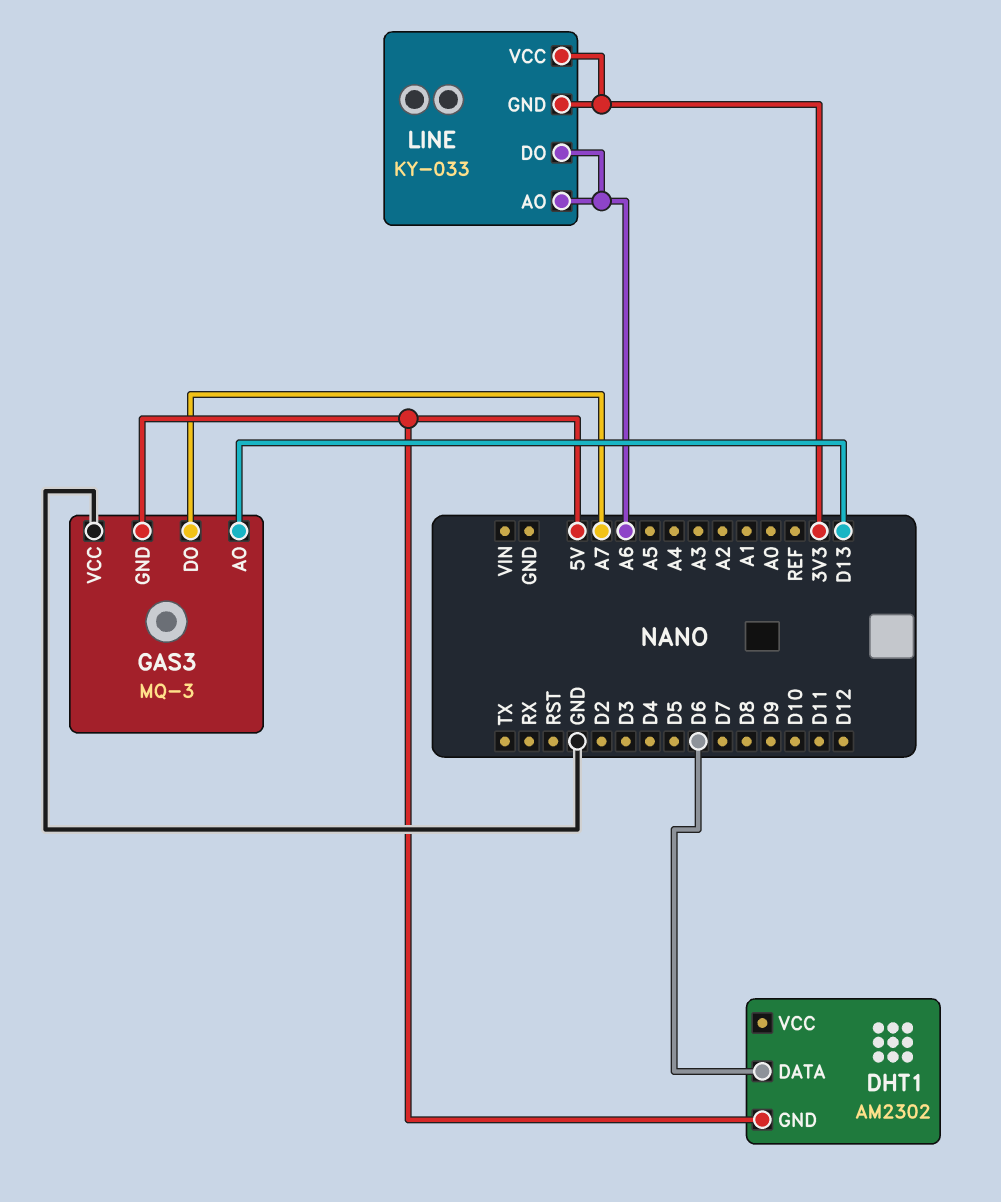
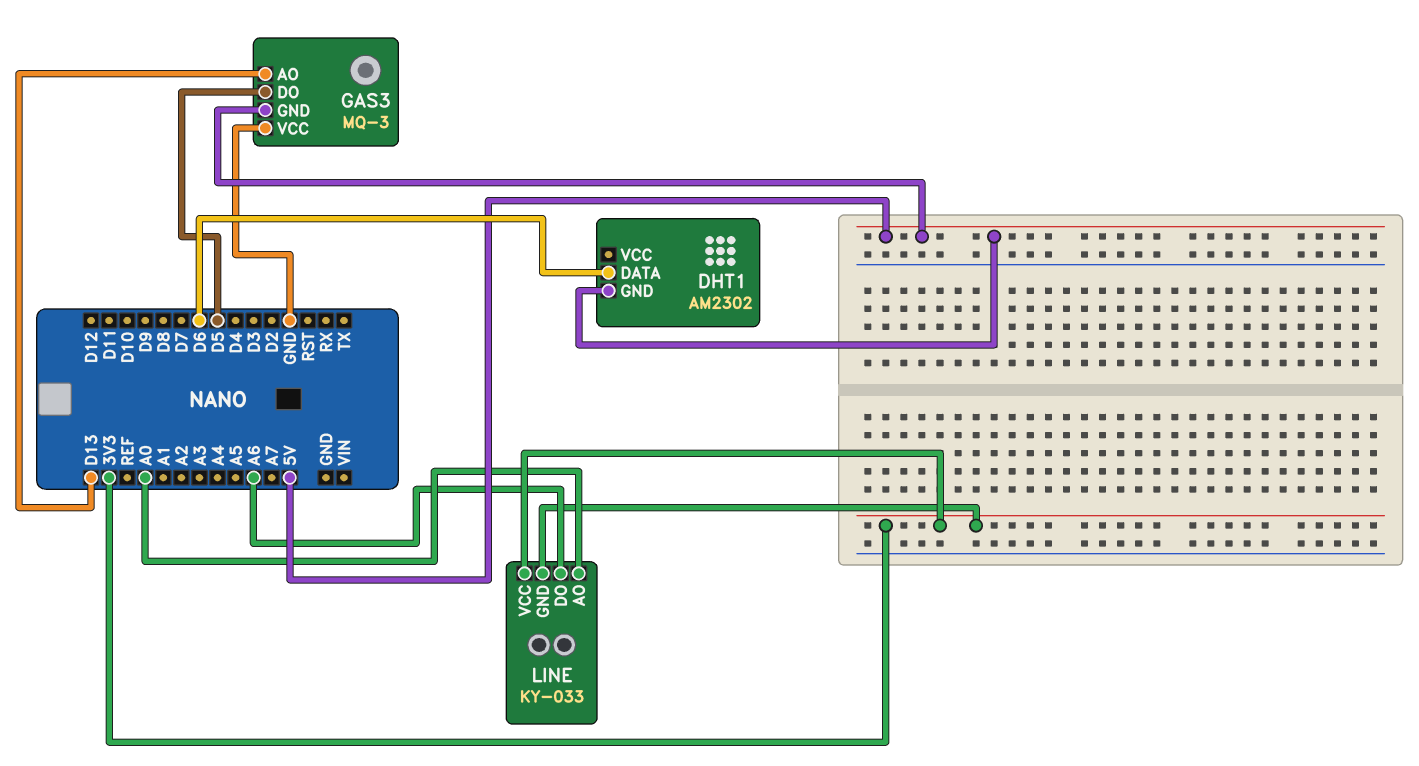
GAS3 pin DO: A7 -> D5
LINE pin AO: A6 -> A0

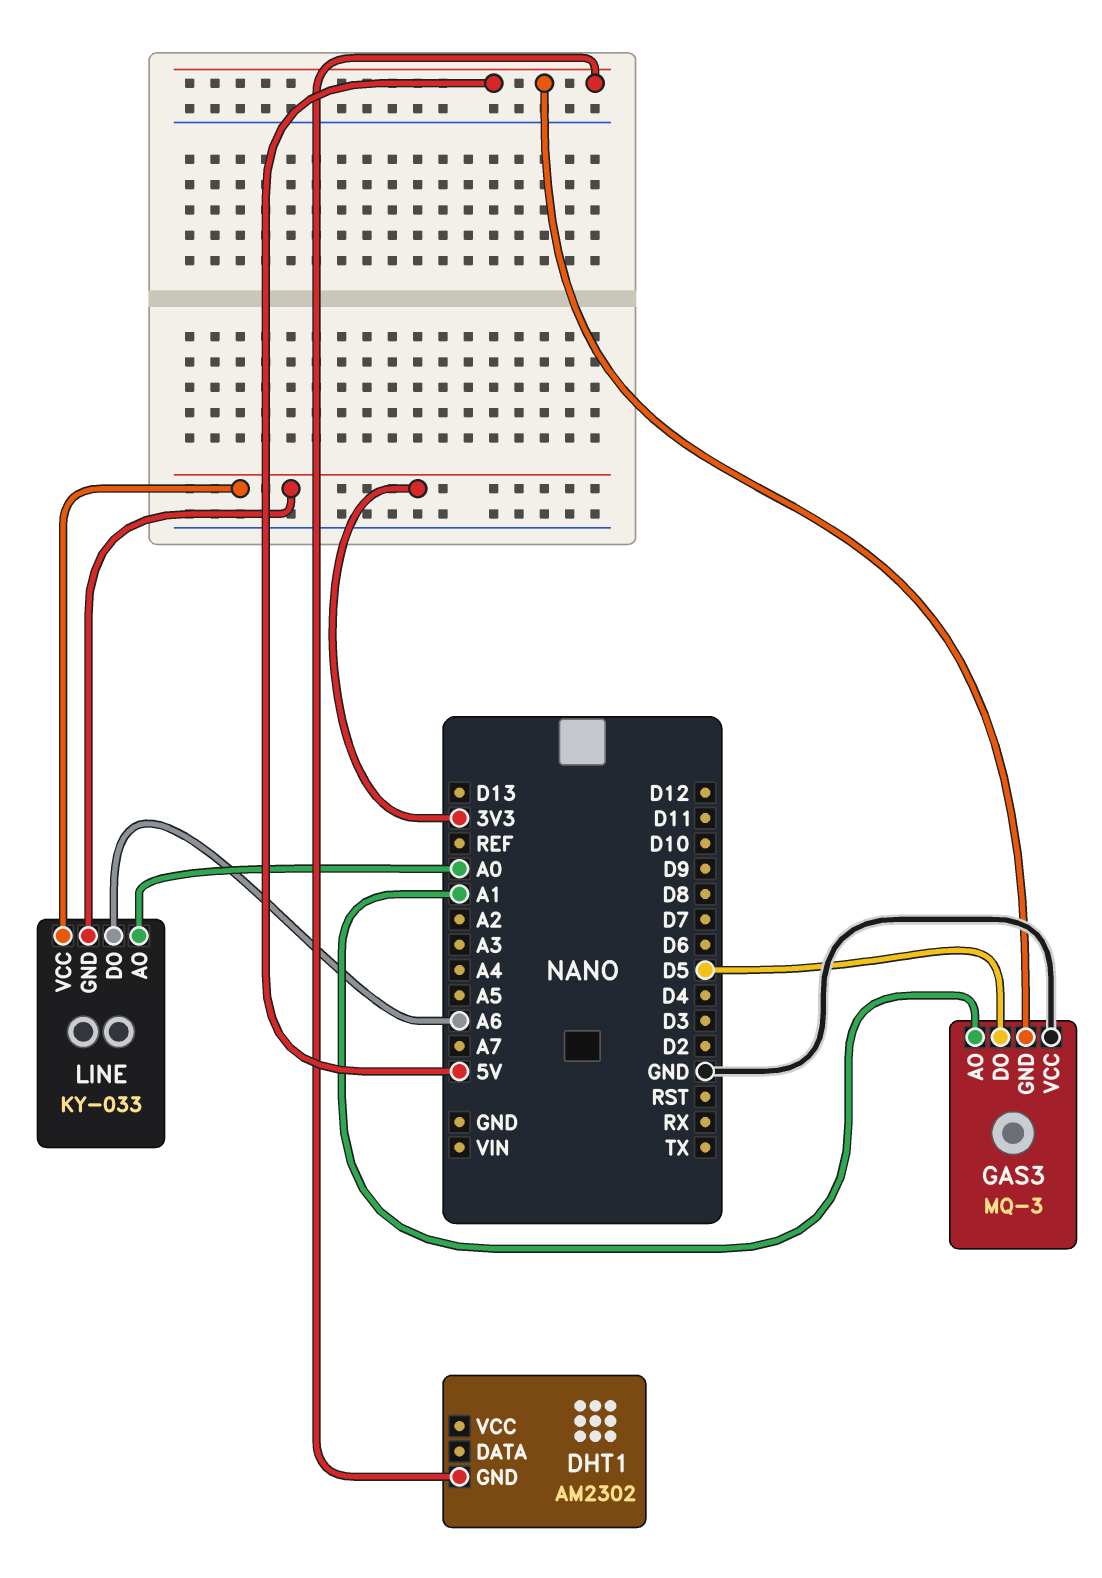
DHT1 pin DATA: D6 -> none
GAS3 pin AO: D13 -> A1

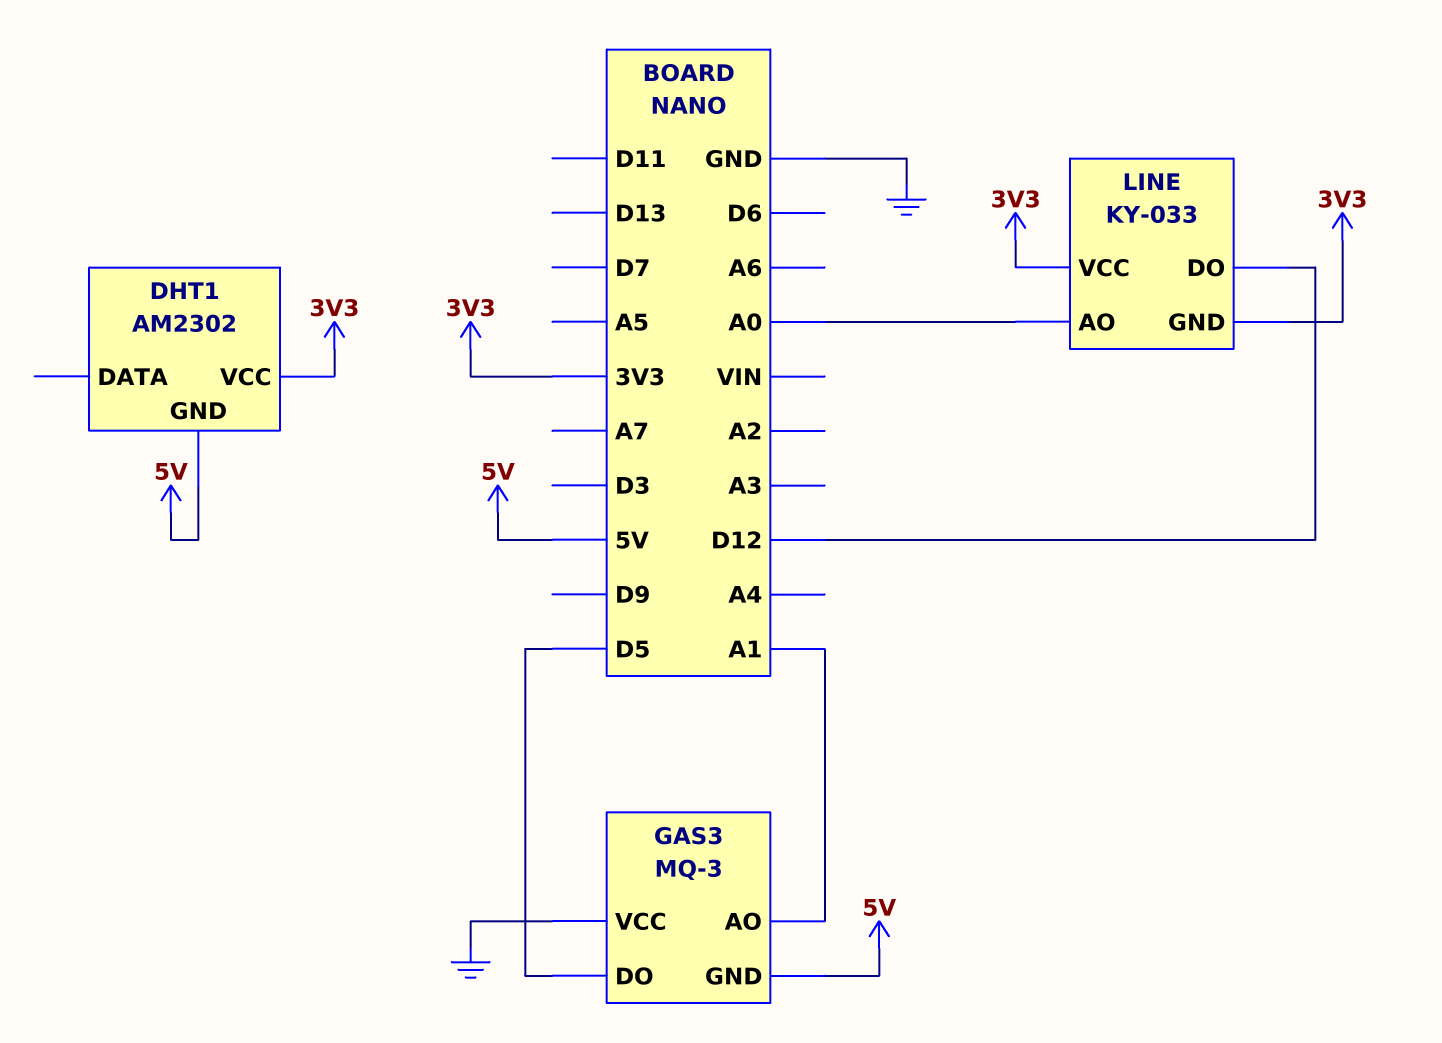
DHT1 pin VCC: none -> 3V3
LINE pin DO: A6 -> D12

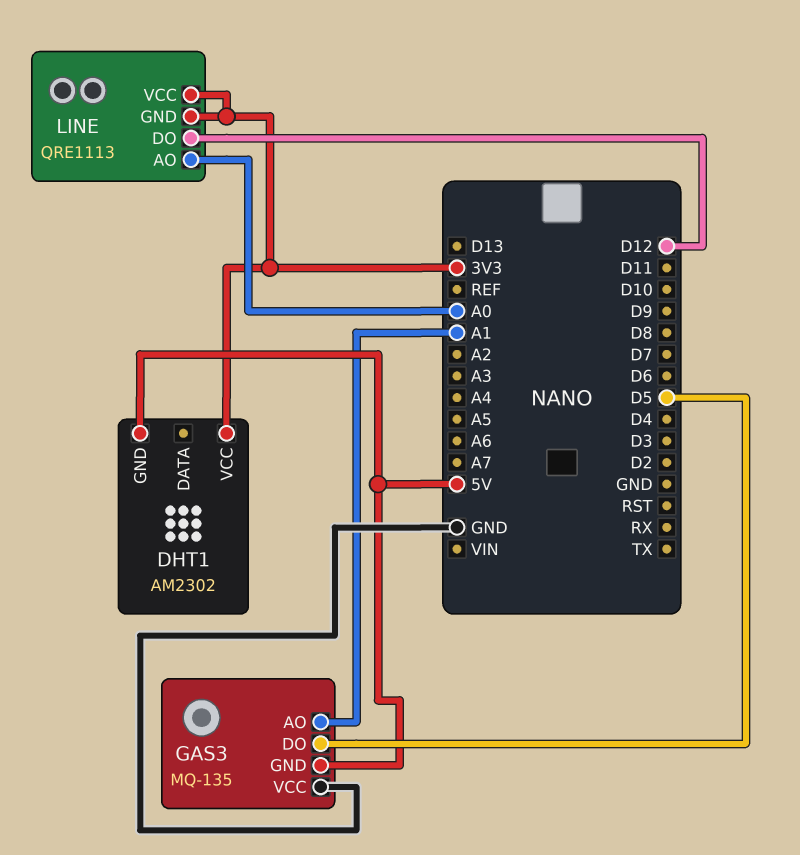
GAS3: MQ-3 -> MQ-135
LINE: KY-033 -> QRE1113

